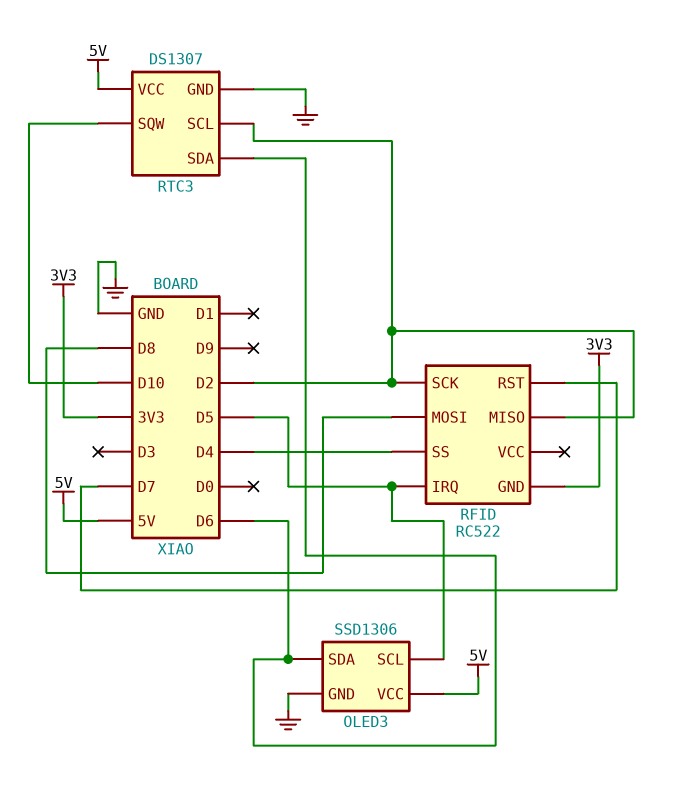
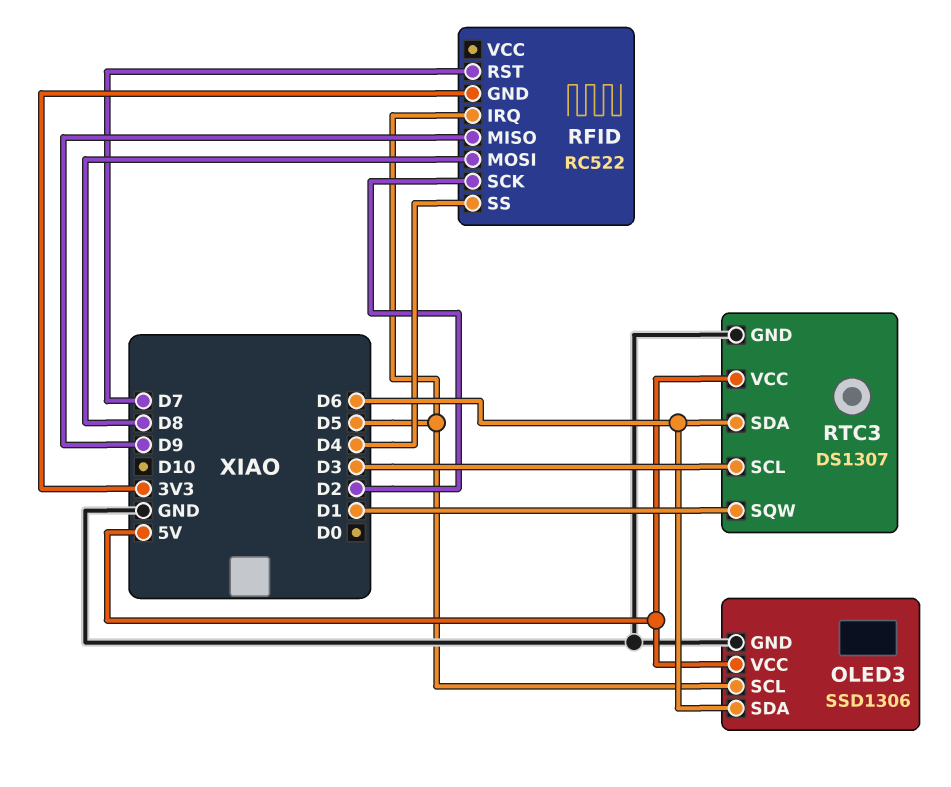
RFID pin MISO: D2 -> D9
RTC3 pin SCL: D2 -> D3
RTC3 pin SQW: D10 -> D1

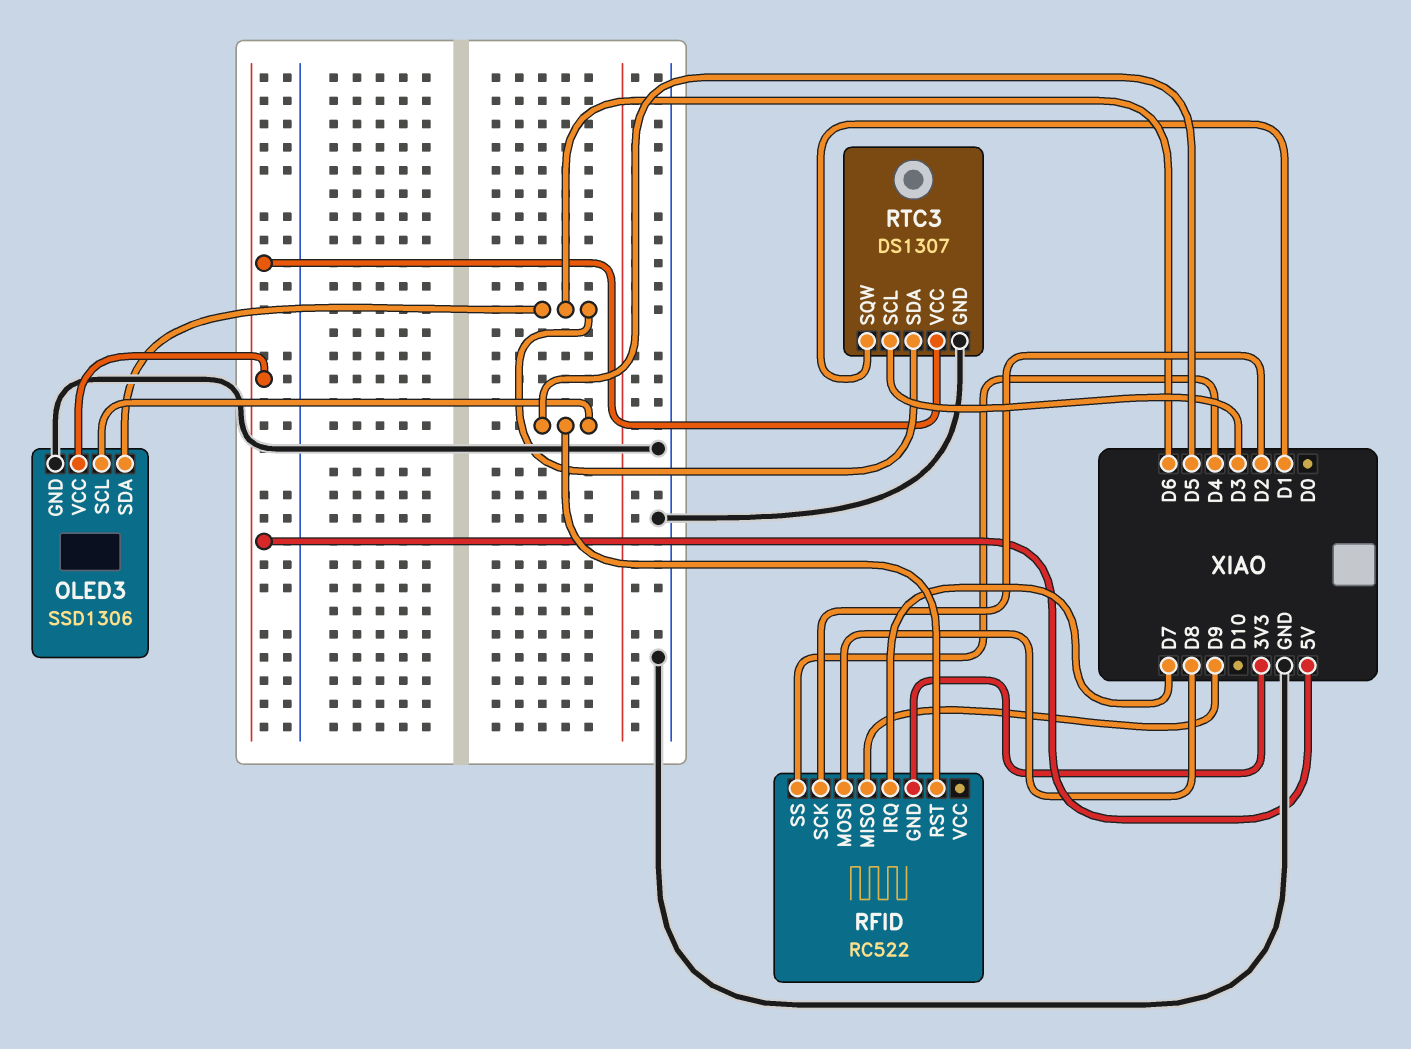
RFID pin IRQ: D5 -> D7
RFID pin RST: D7 -> D5

